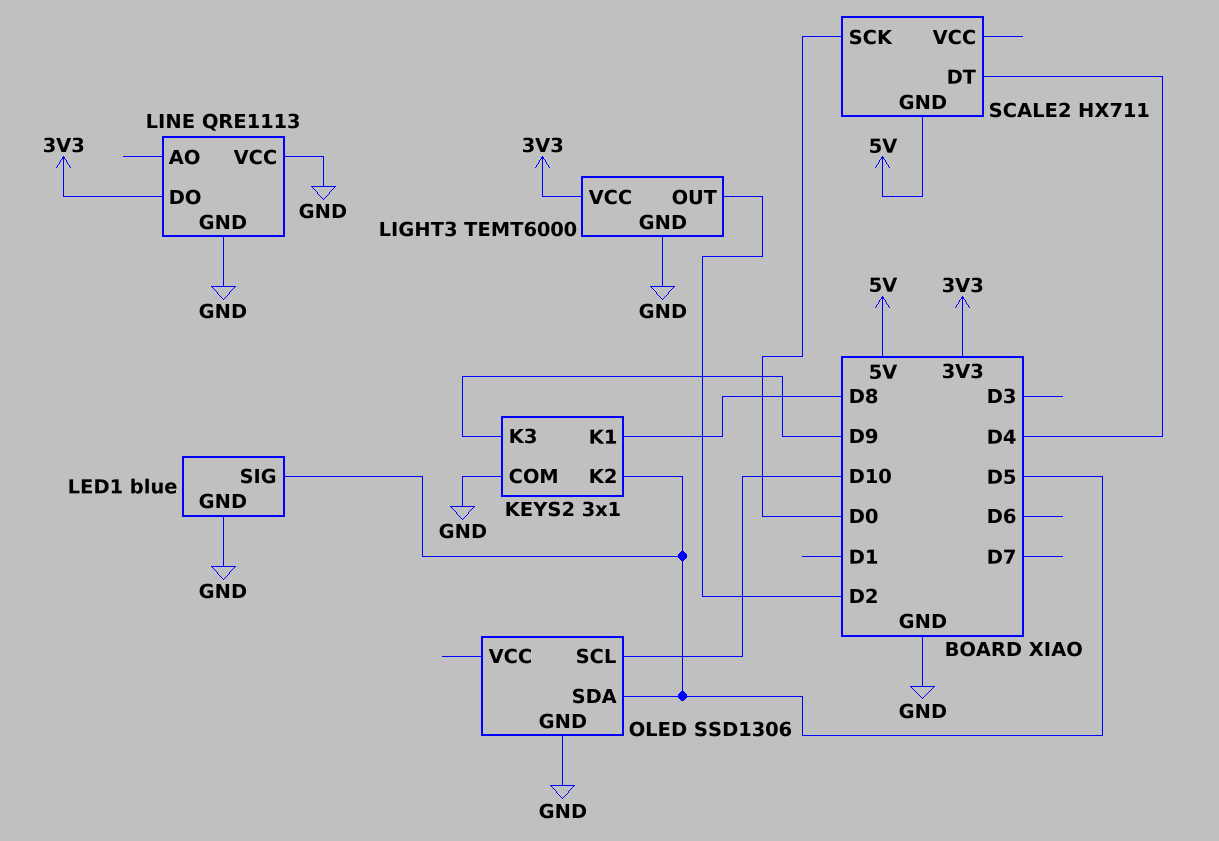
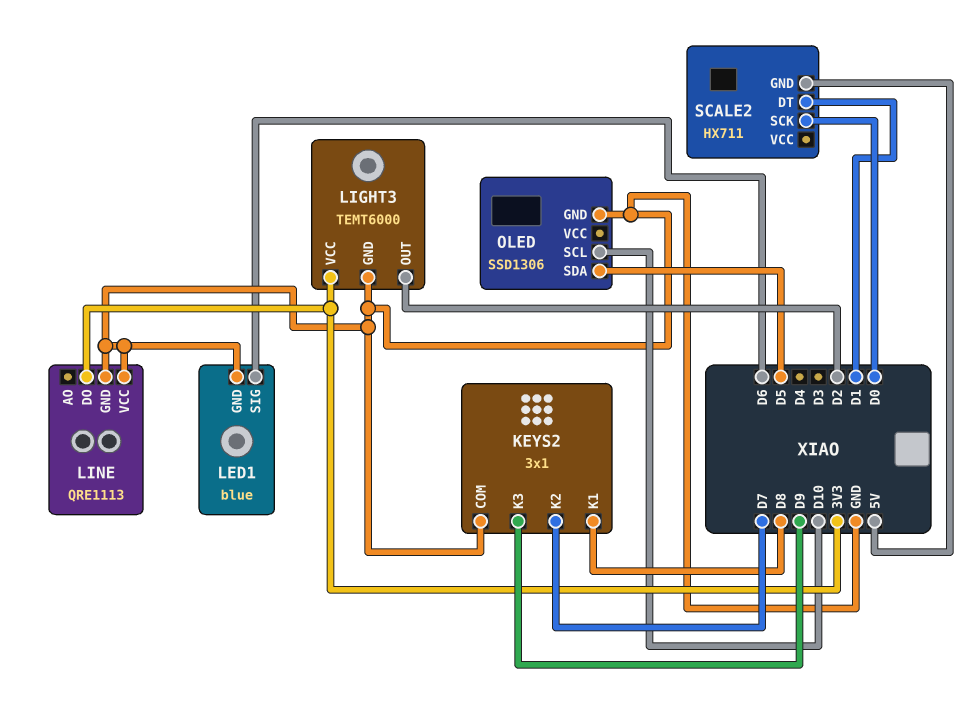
KEYS2 pin K2: D5 -> D7
LED1 pin SIG: D5 -> D6
SCALE2 pin DT: D4 -> D1

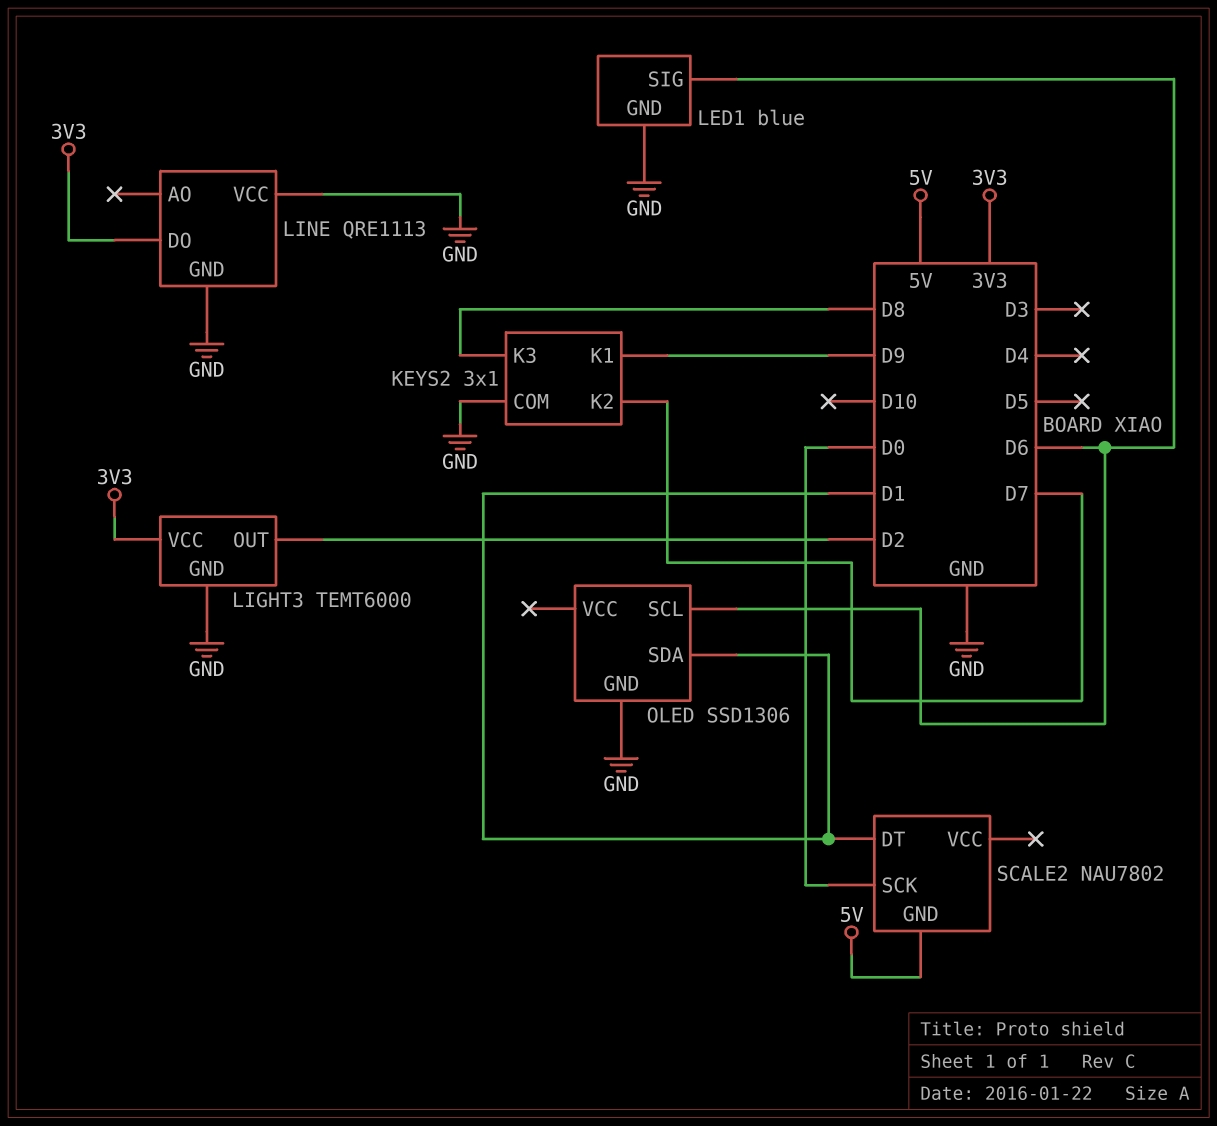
KEYS2 pin K1: D8 -> D9
KEYS2 pin K3: D9 -> D8
OLED pin SCL: D10 -> D6
OLED pin SDA: D5 -> D1
SCALE2: HX711 -> NAU7802

